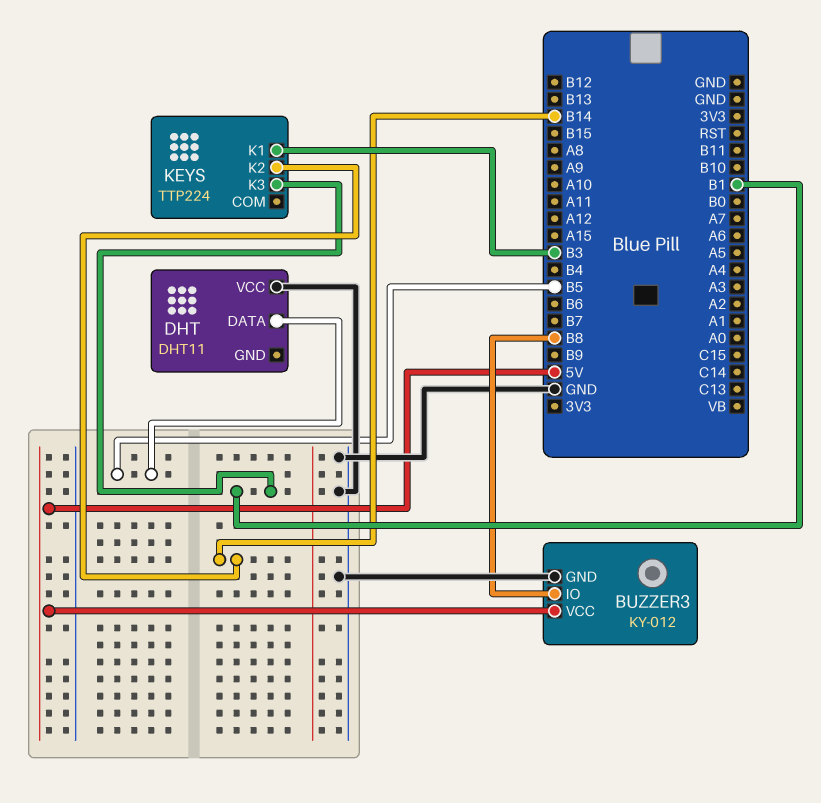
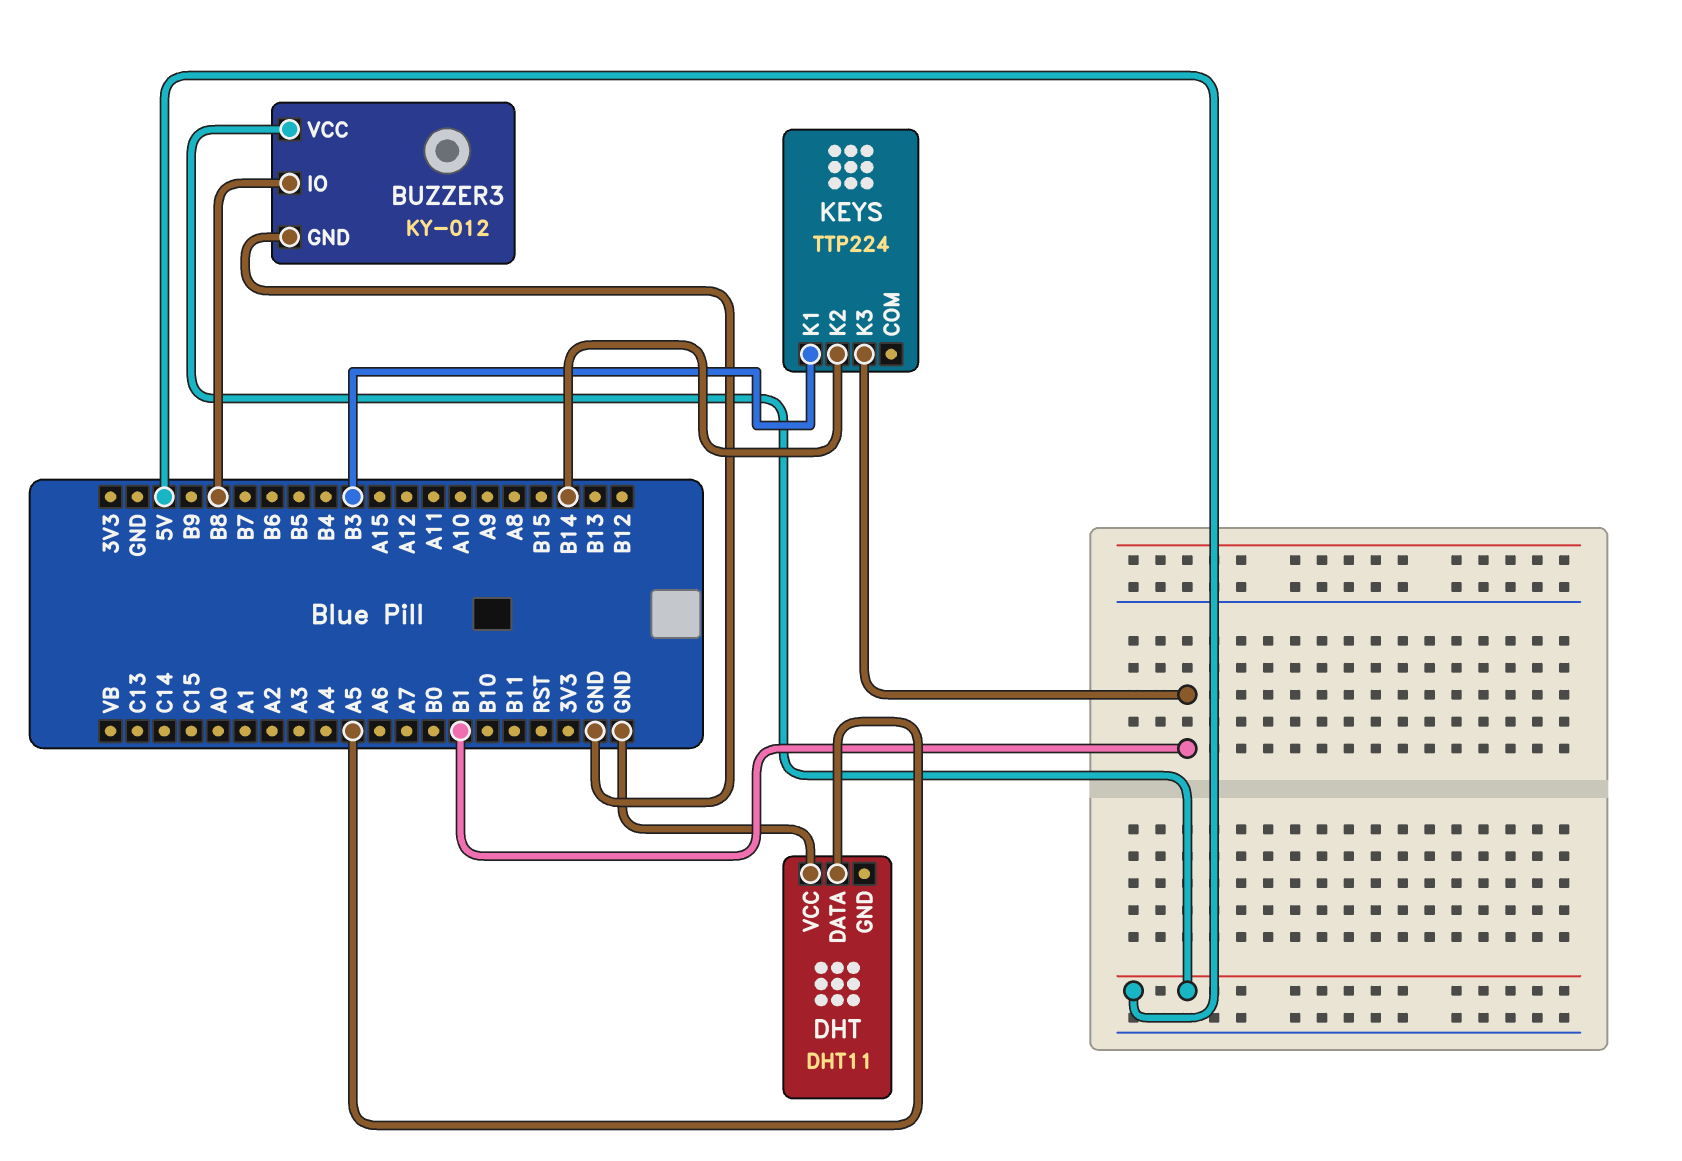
DHT pin DATA: B5 -> A5

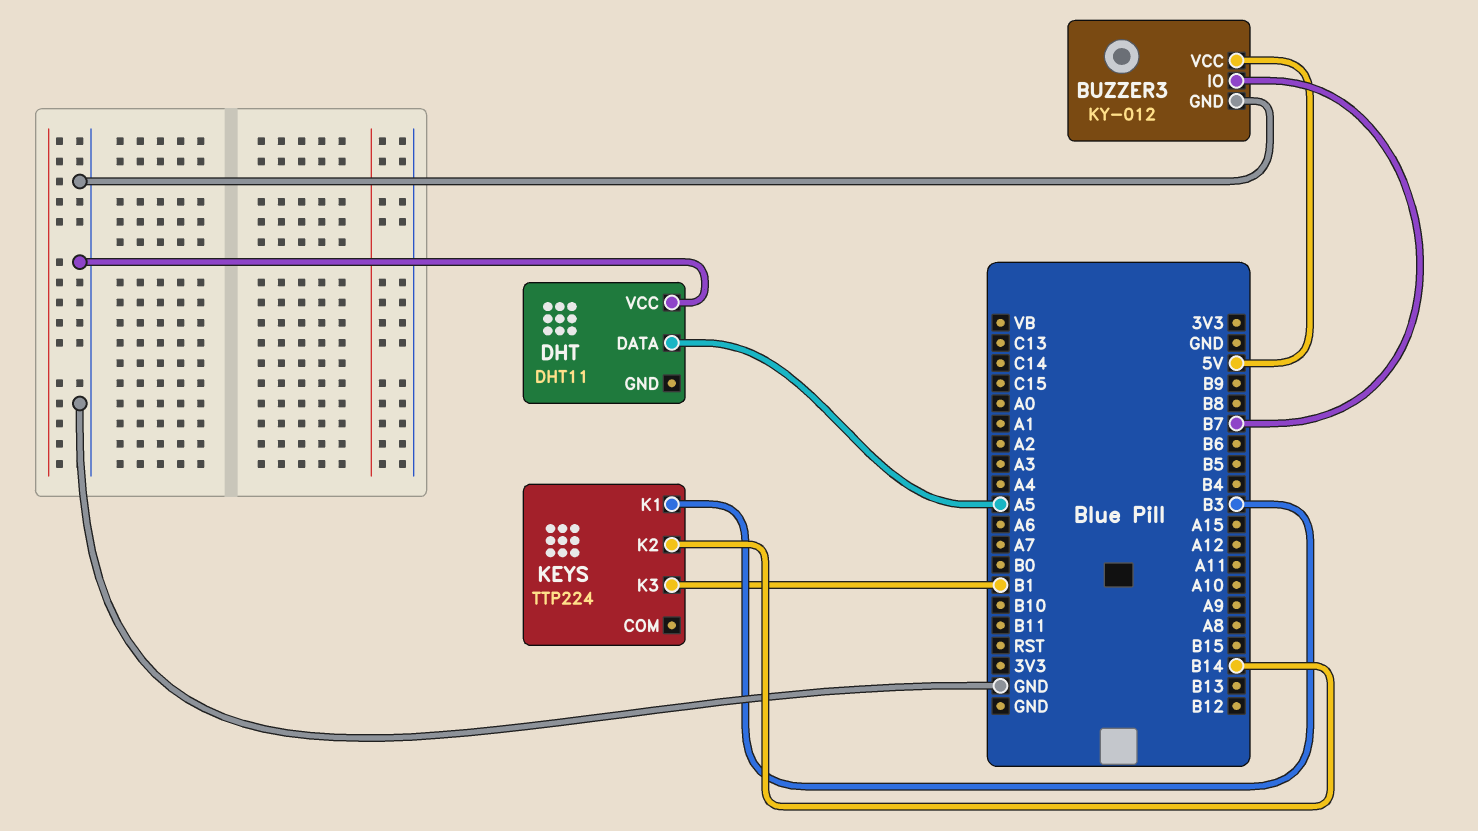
BUZZER3 pin IO: B8 -> B7

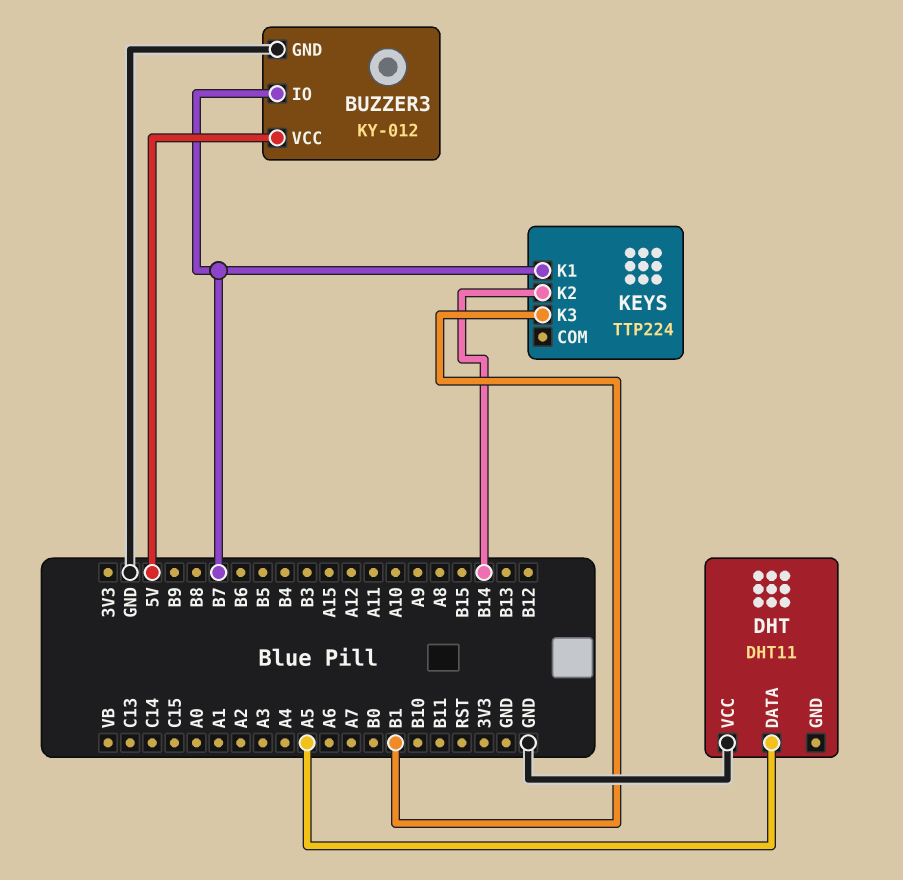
KEYS pin K1: B3 -> B7

